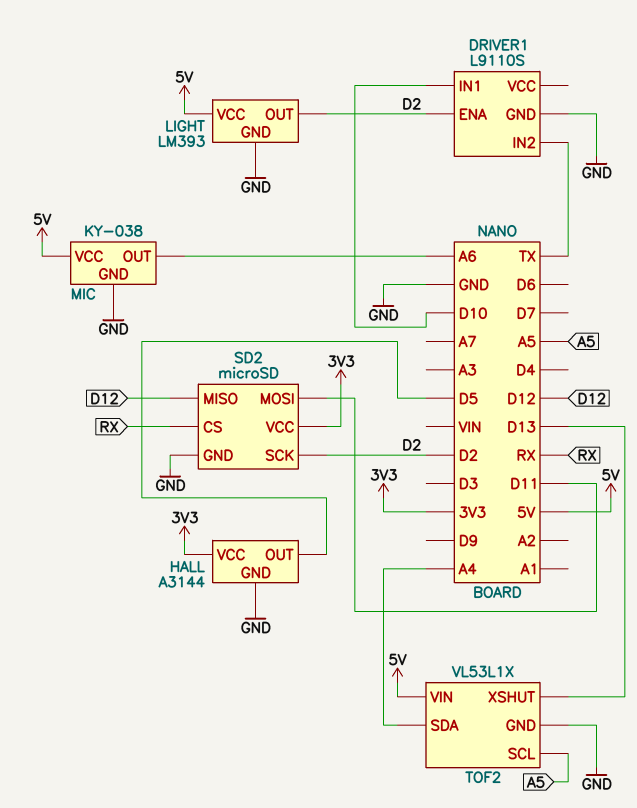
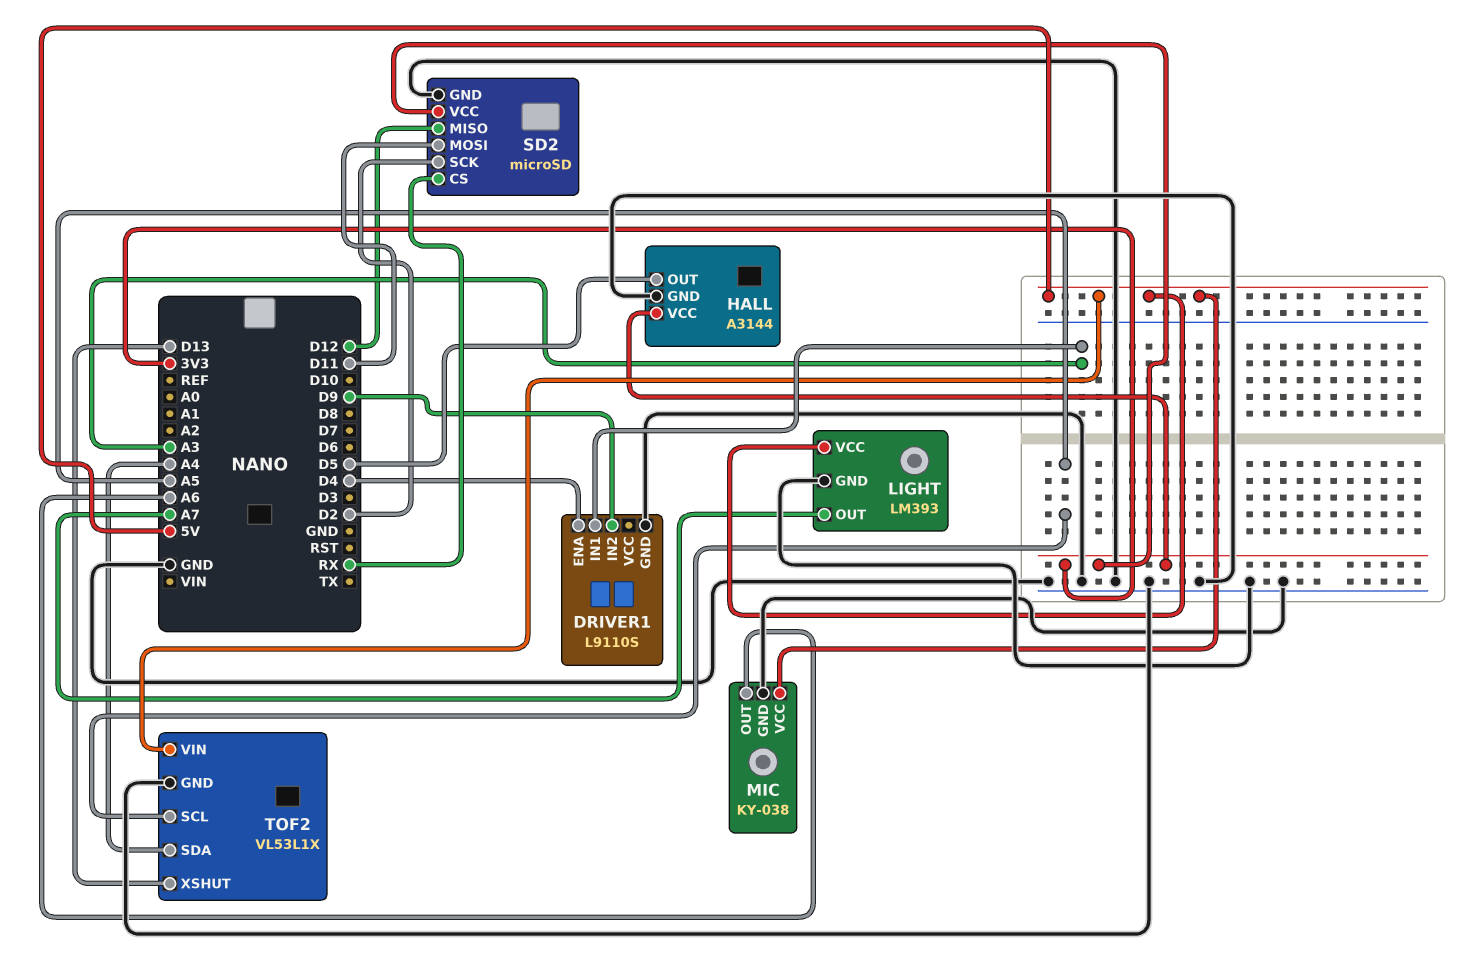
DRIVER1 pin ENA: D2 -> D4
DRIVER1 pin IN1: D10 -> A3
DRIVER1 pin IN2: TX -> D9
LIGHT pin OUT: D2 -> A7

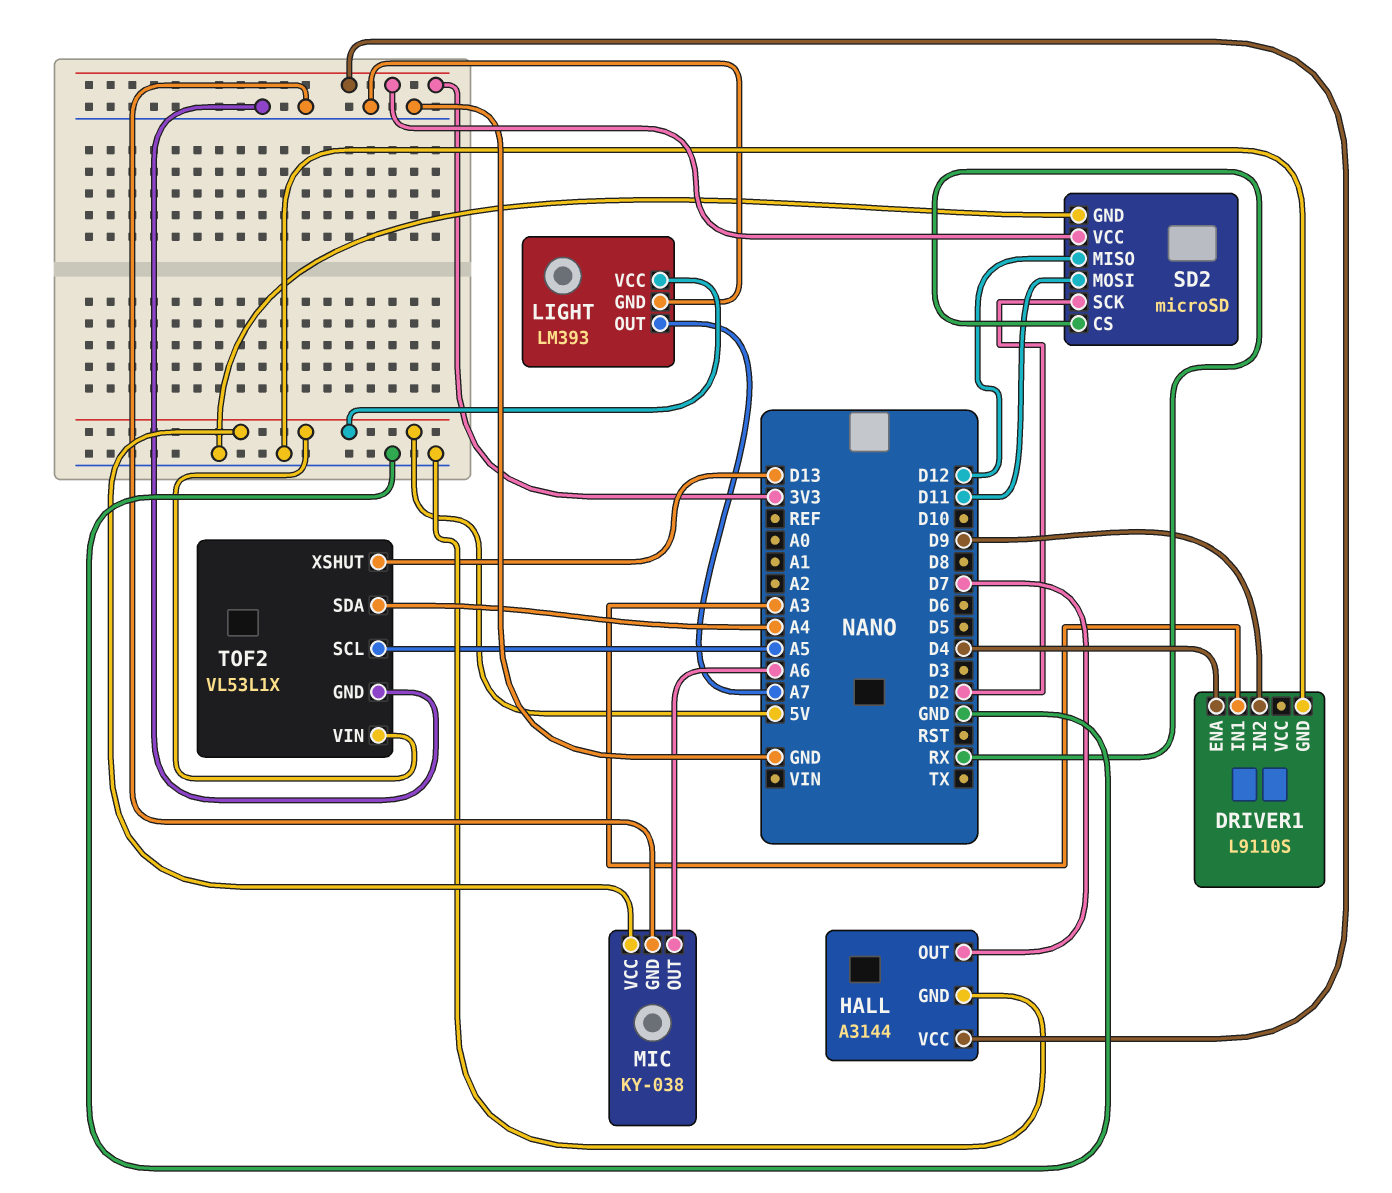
HALL pin OUT: D5 -> D7

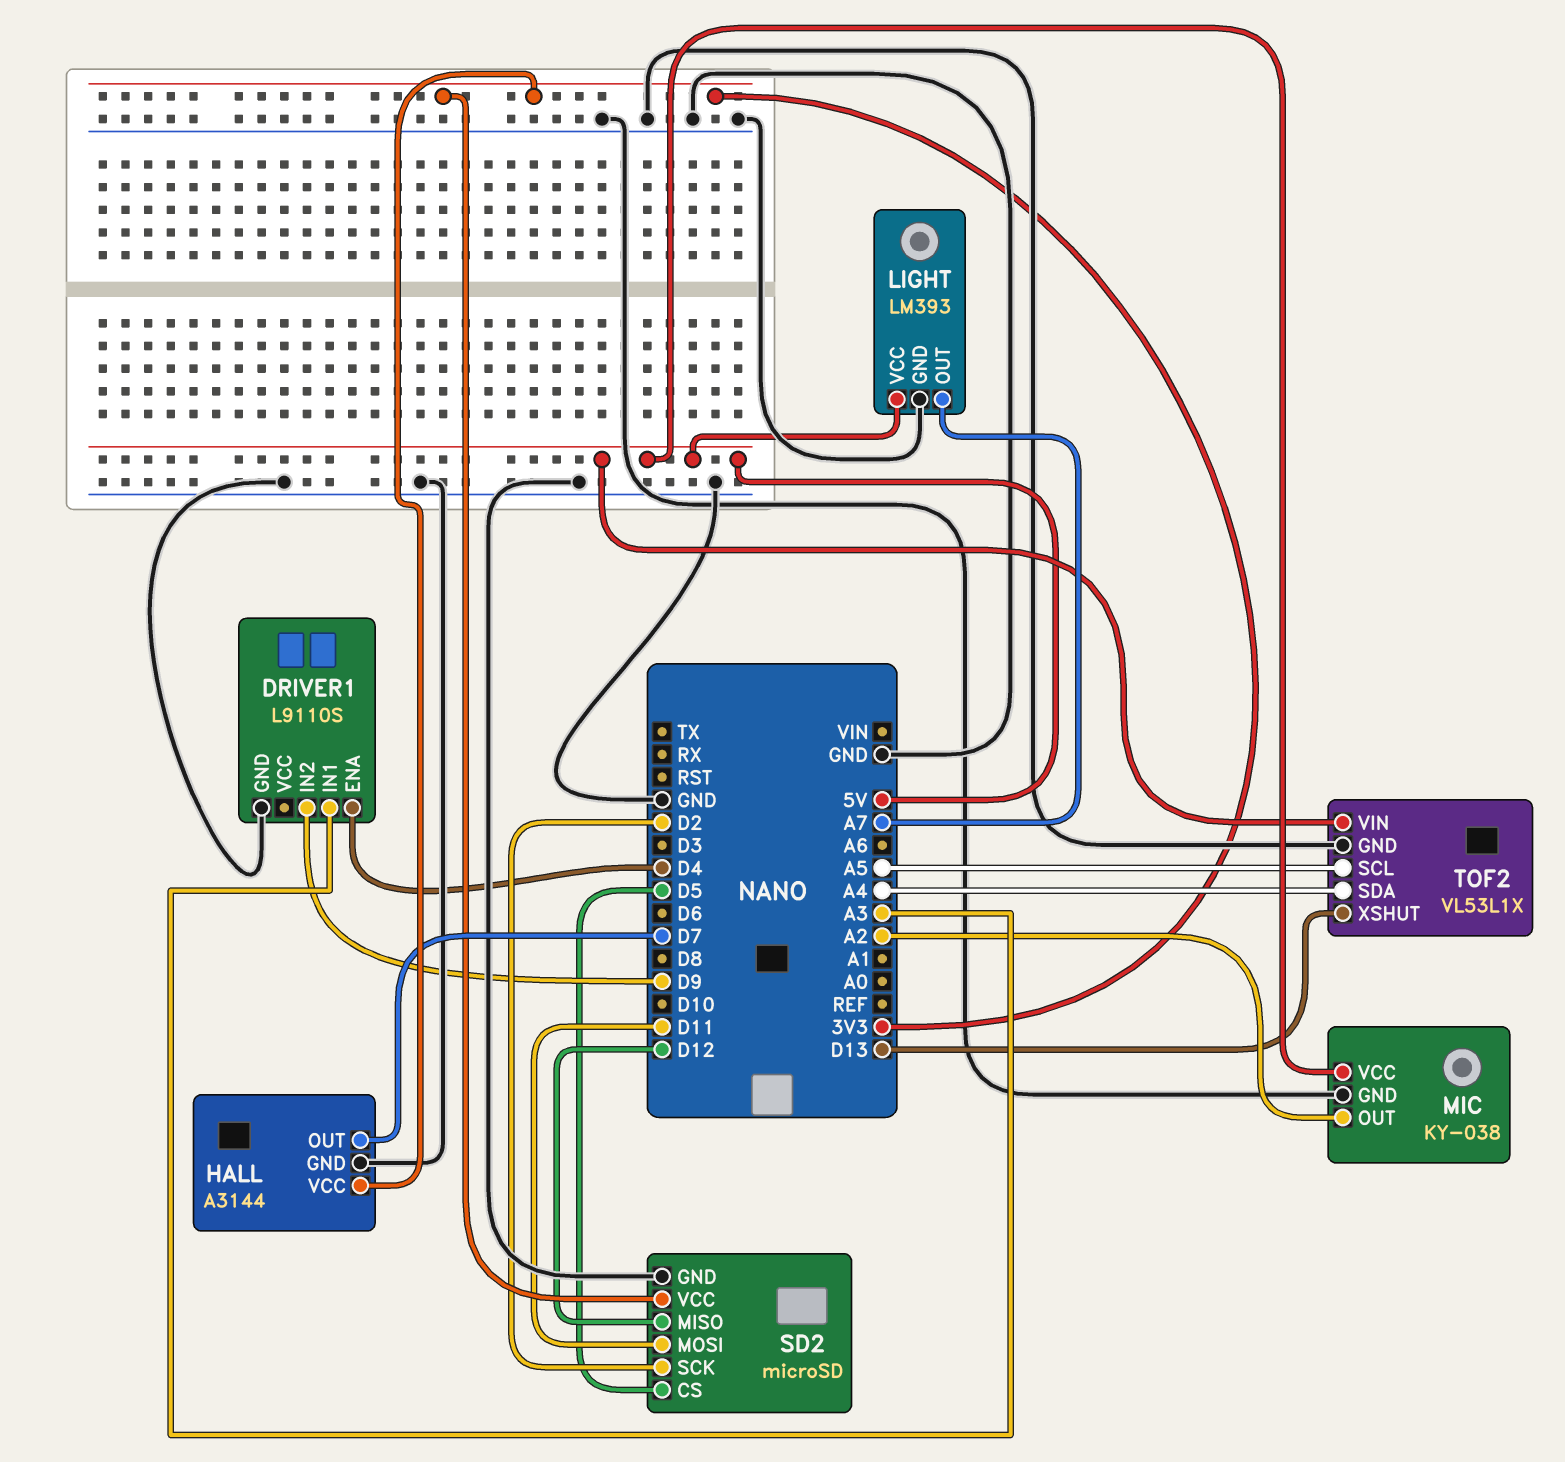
MIC pin OUT: A6 -> A2
SD2 pin CS: RX -> D5

